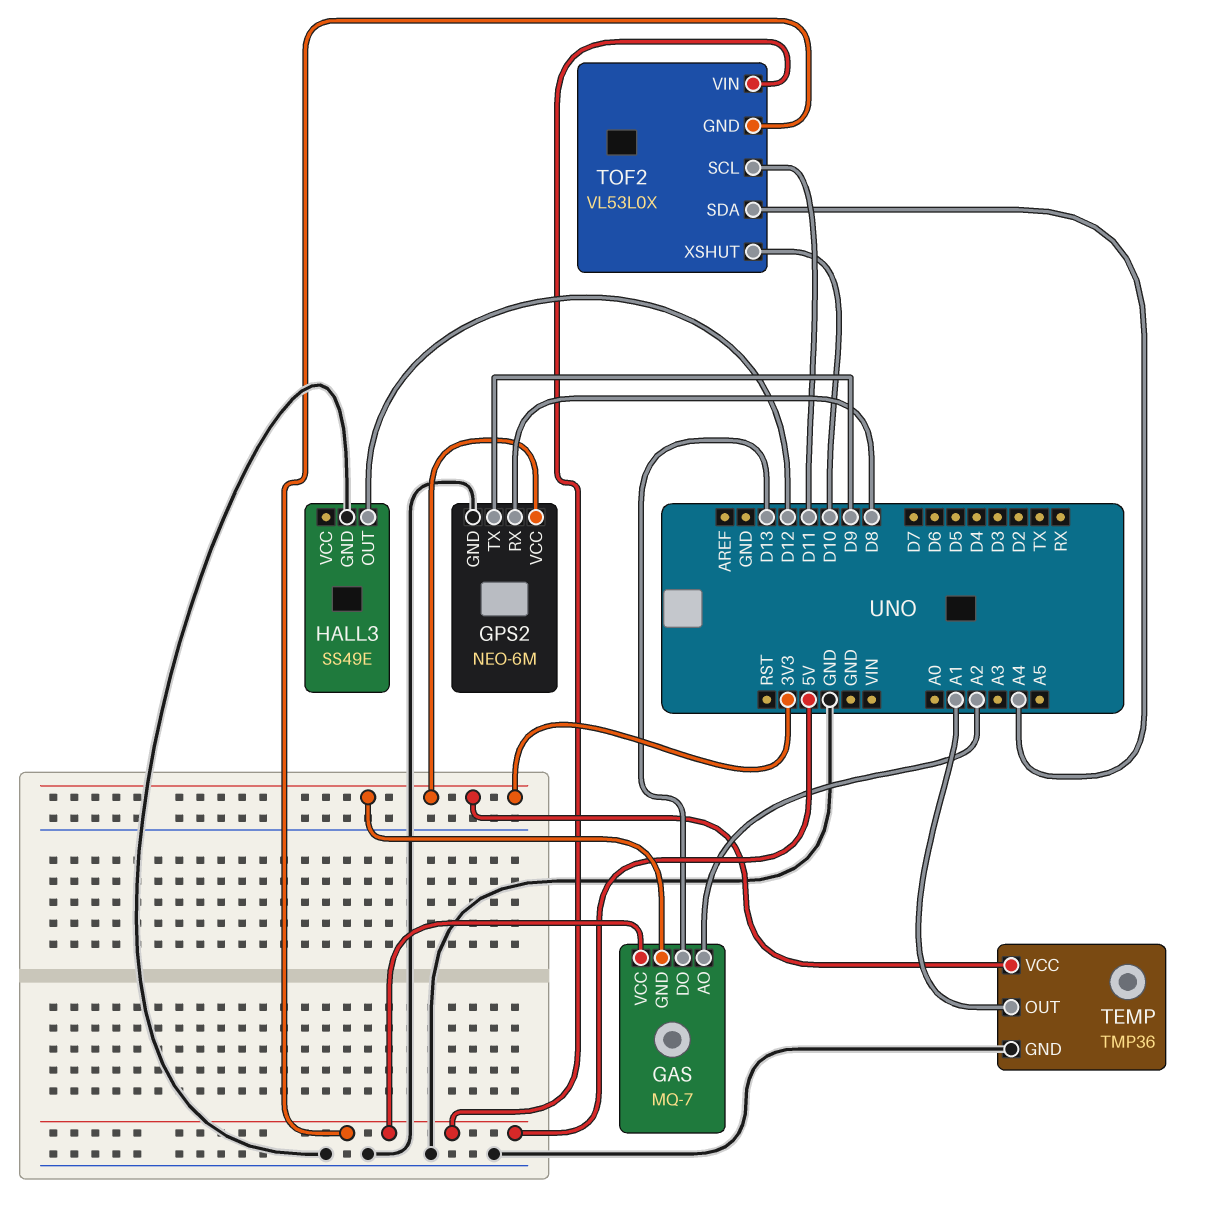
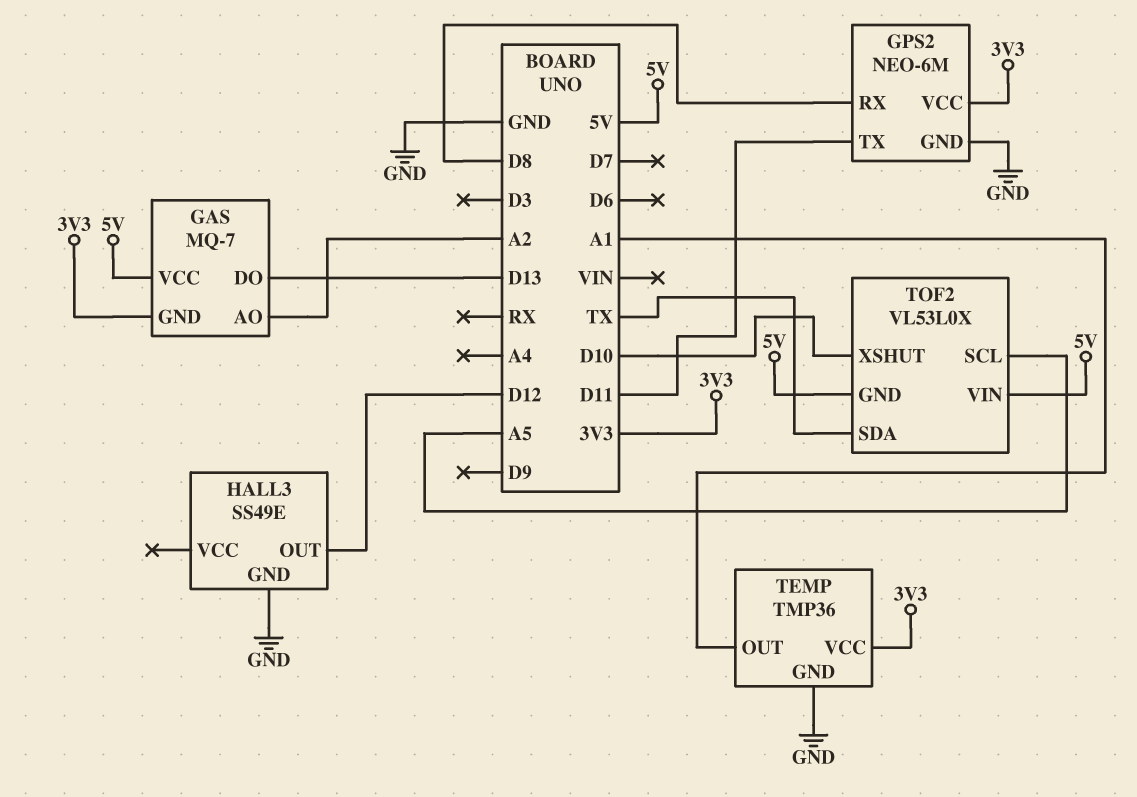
GPS2 pin TX: D9 -> D11
TOF2 pin SCL: D11 -> A5
TOF2 pin SDA: A4 -> TX

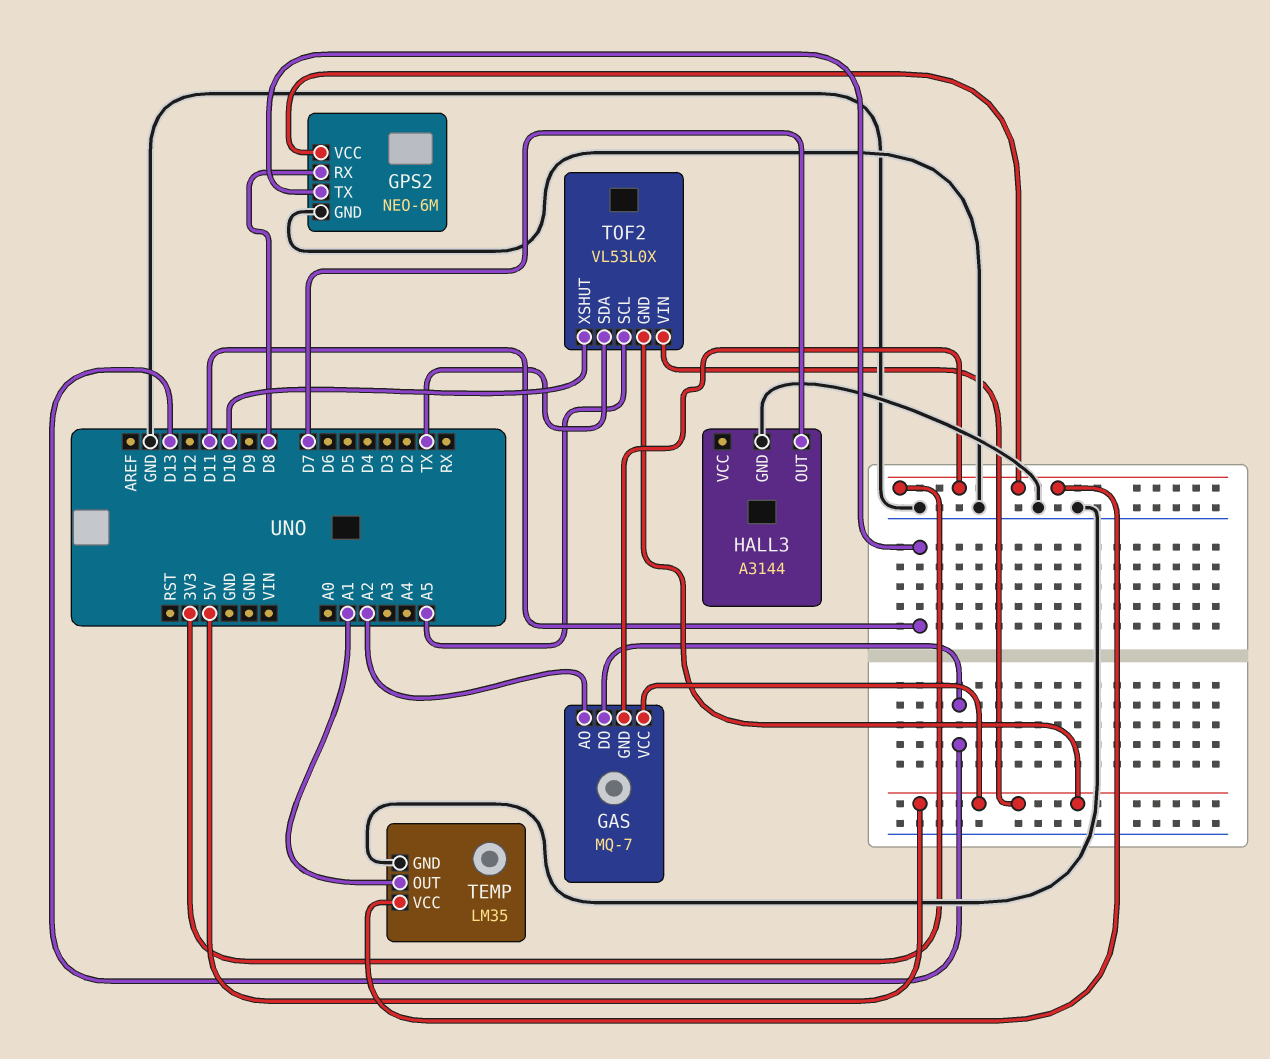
HALL3: SS49E -> A3144
HALL3 pin OUT: D12 -> D7
TEMP: TMP36 -> LM35

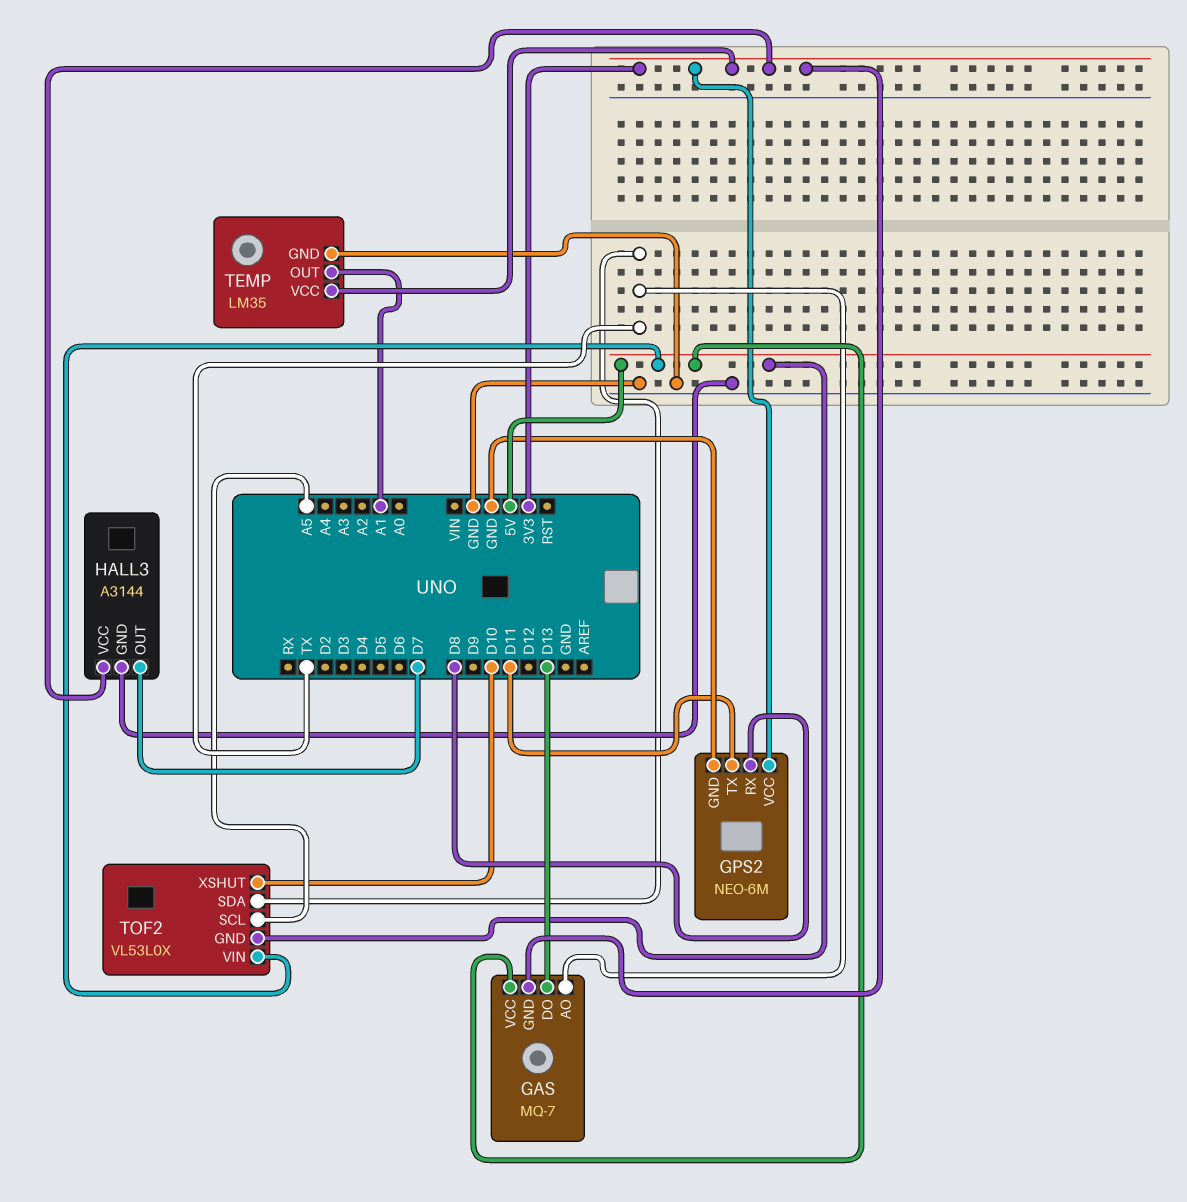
GAS pin AO: A2 -> TX
HALL3 pin VCC: none -> 3V3

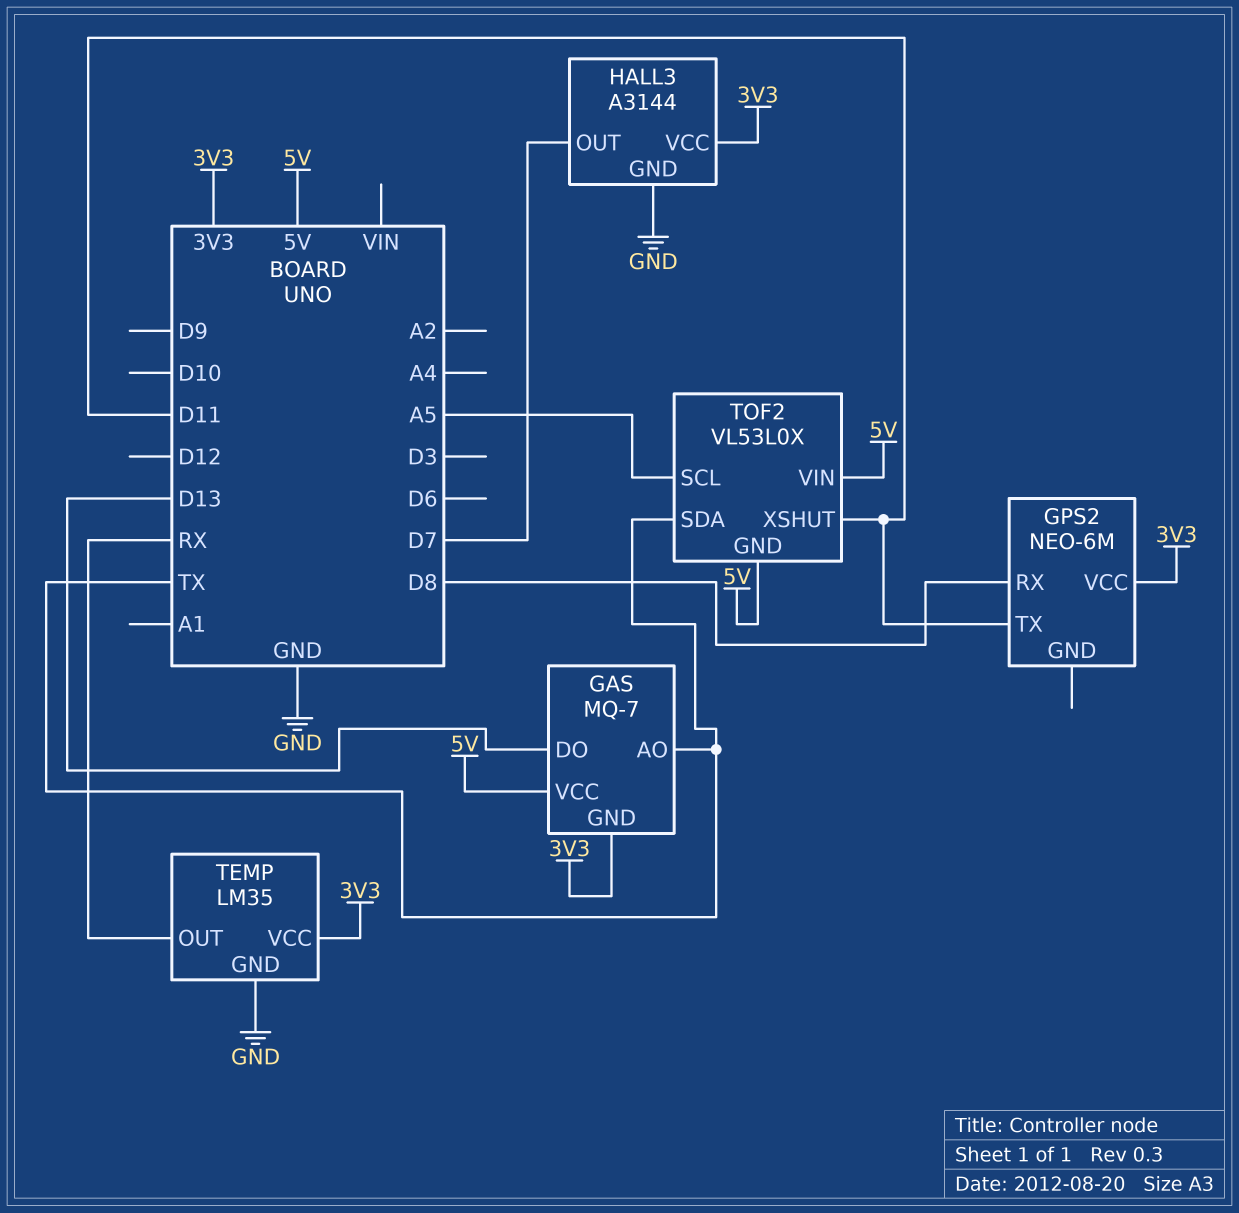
GPS2 pin GND: GND -> none
TEMP pin OUT: A1 -> RX
TOF2 pin XSHUT: D10 -> D11

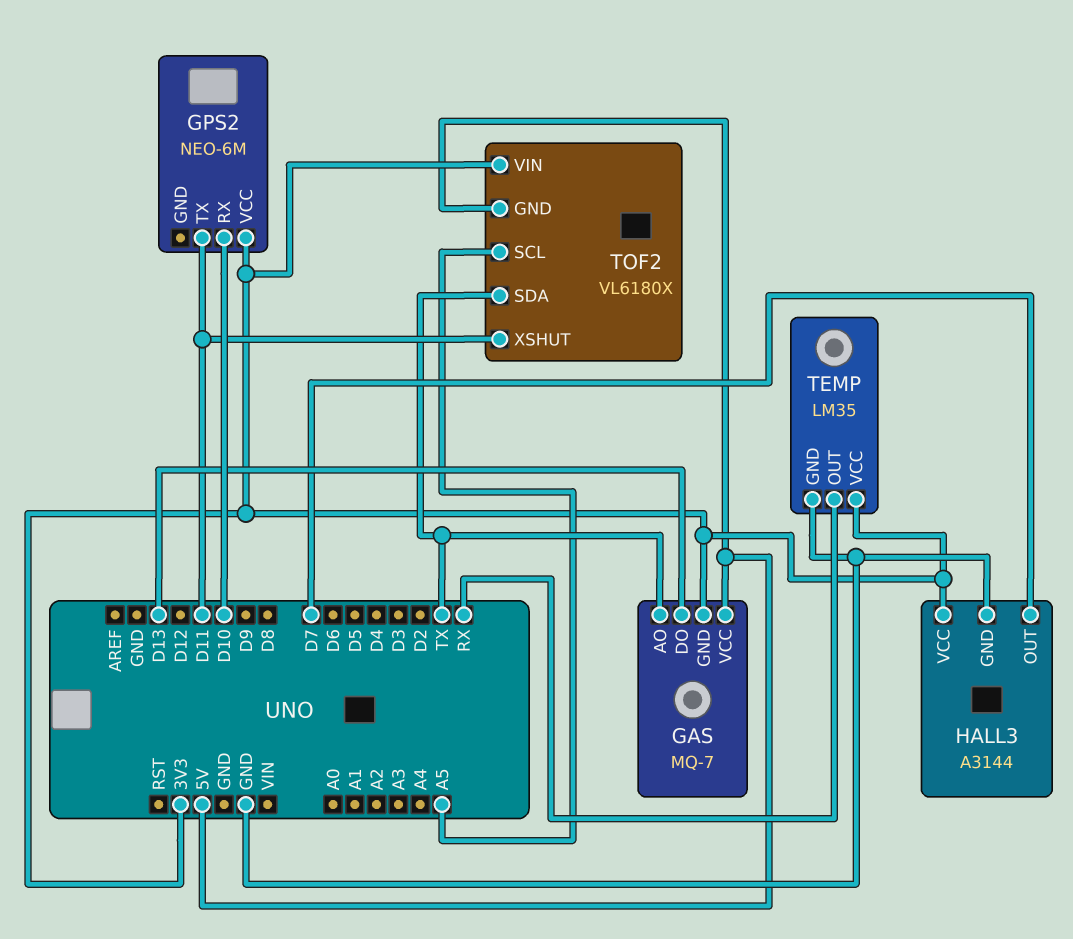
GPS2 pin RX: D8 -> D10
TOF2: VL53L0X -> VL6180X
TOF2 pin VIN: 5V -> 3V3

